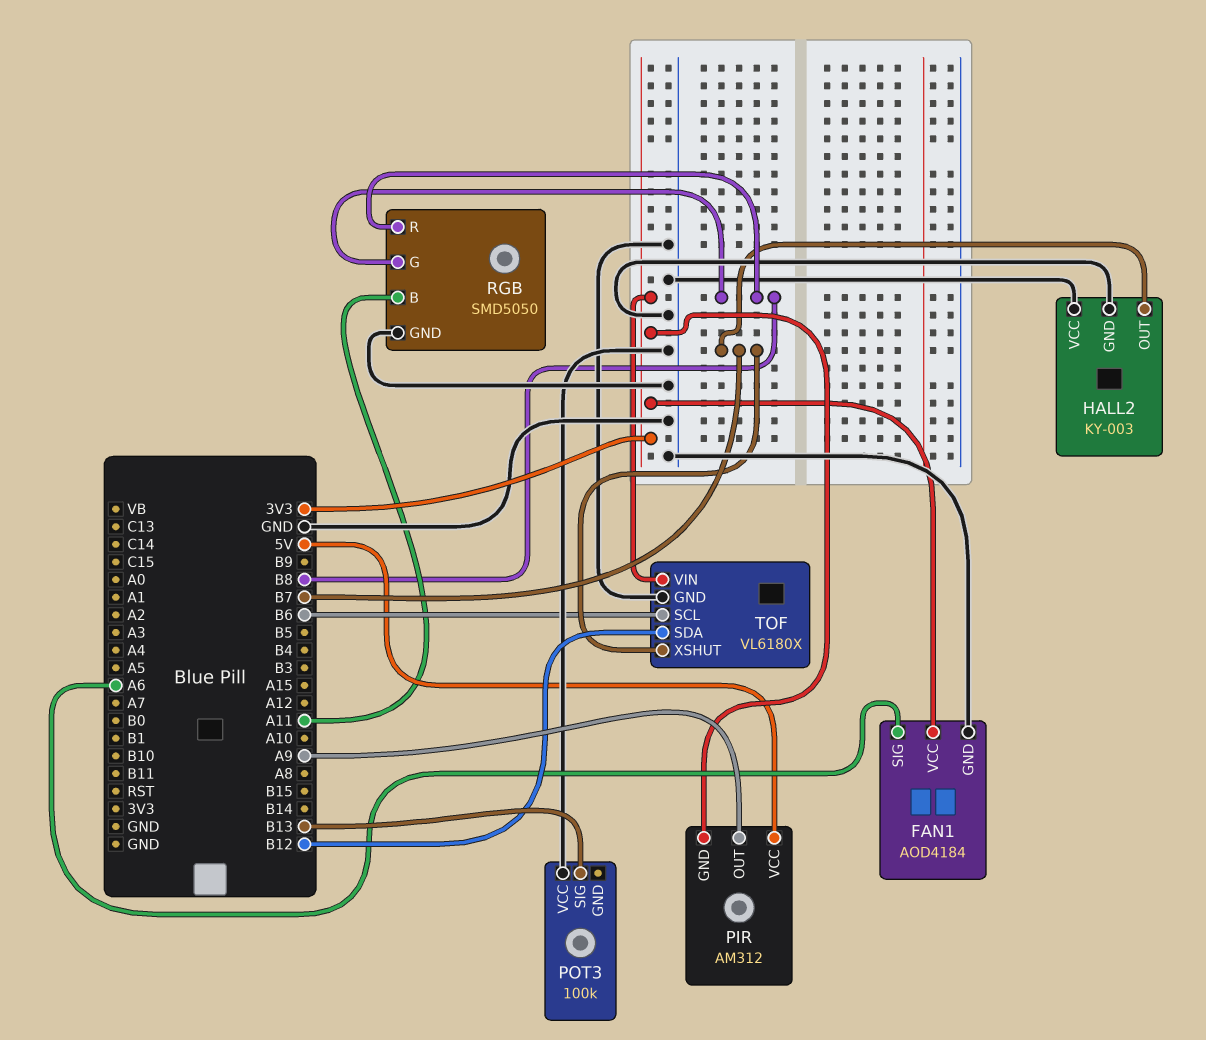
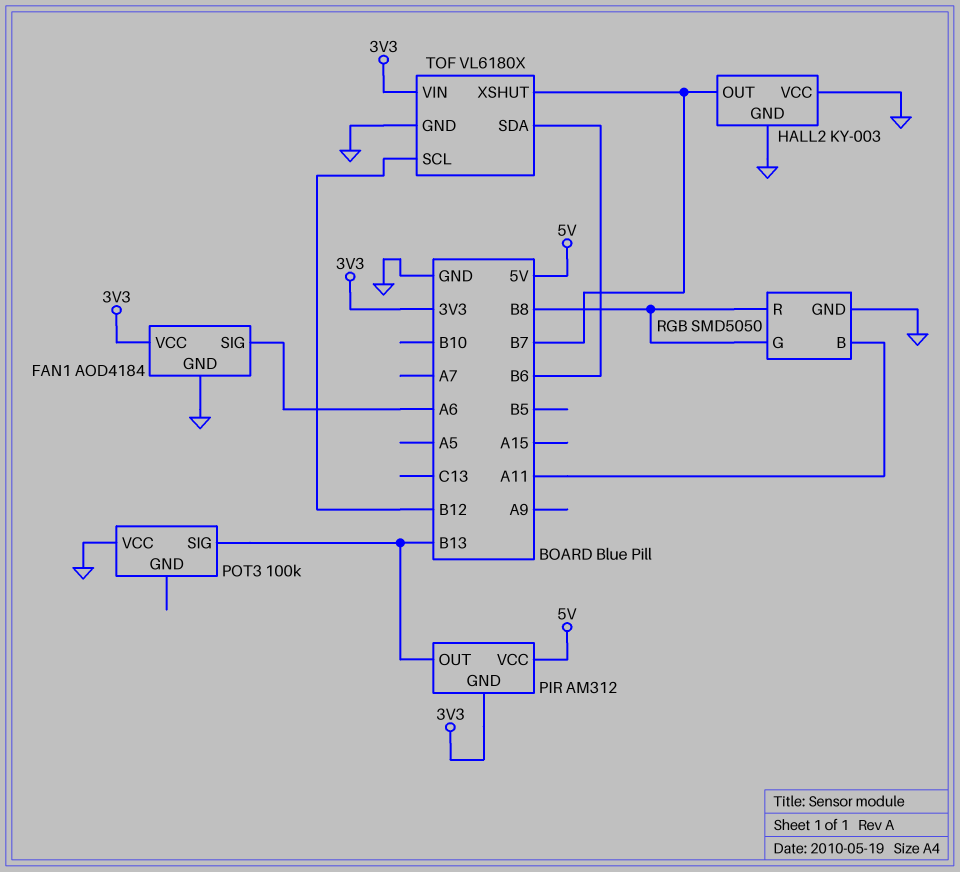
PIR pin OUT: A9 -> B13
TOF pin SCL: B6 -> B12
TOF pin SDA: B12 -> B6

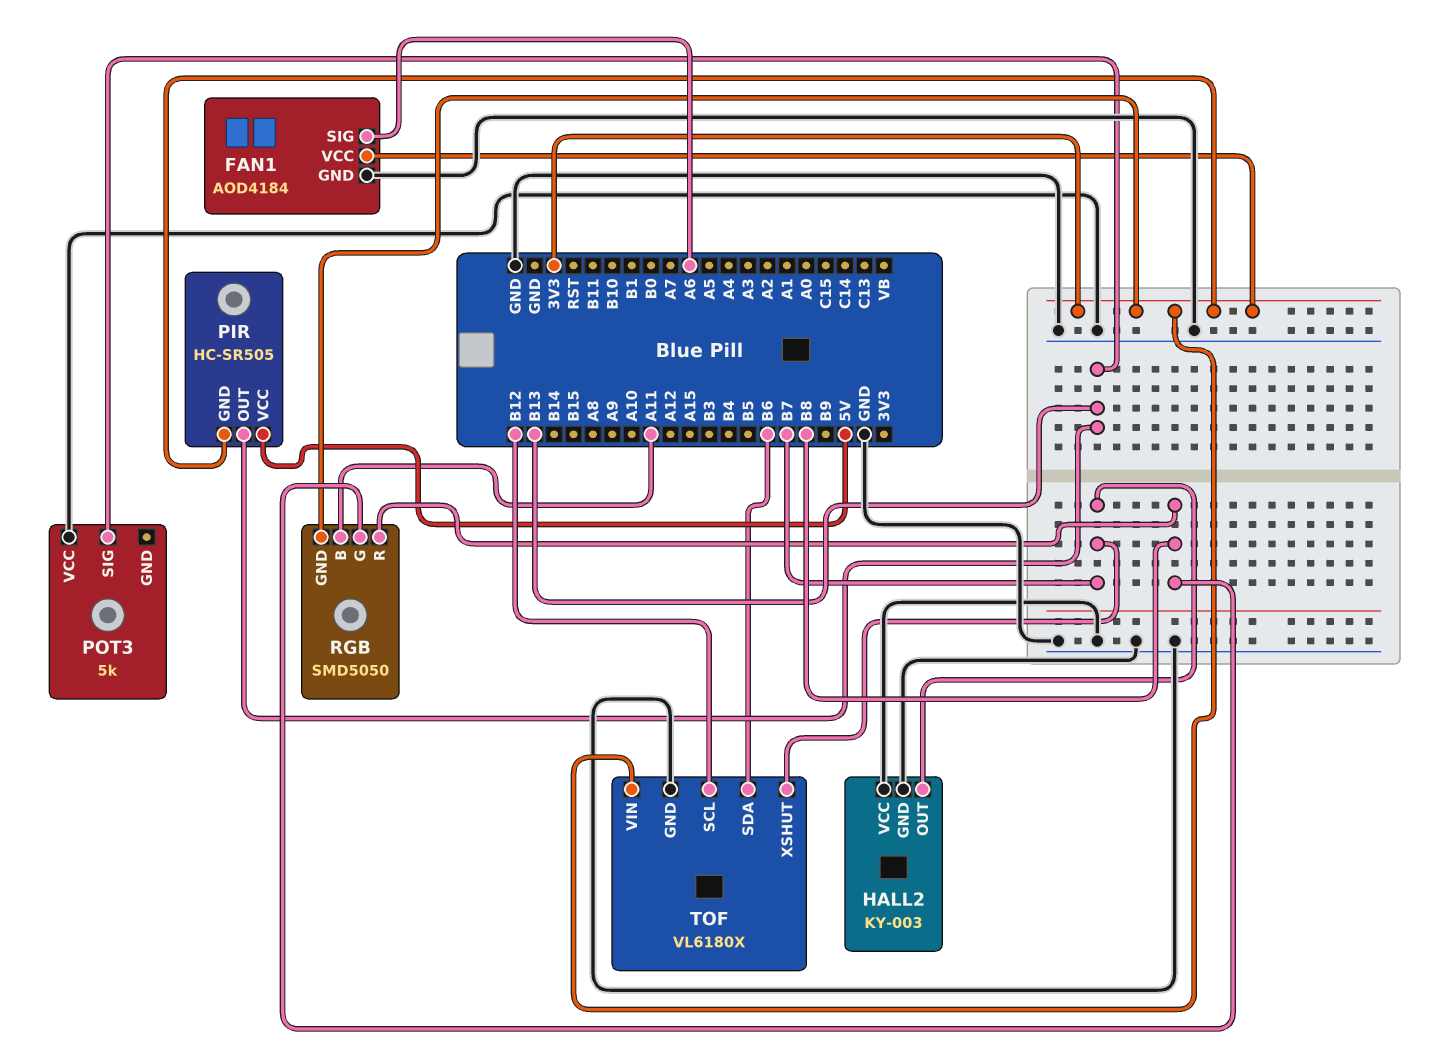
PIR: AM312 -> HC-SR505
POT3: 100k -> 5k
RGB pin GND: GND -> 3V3

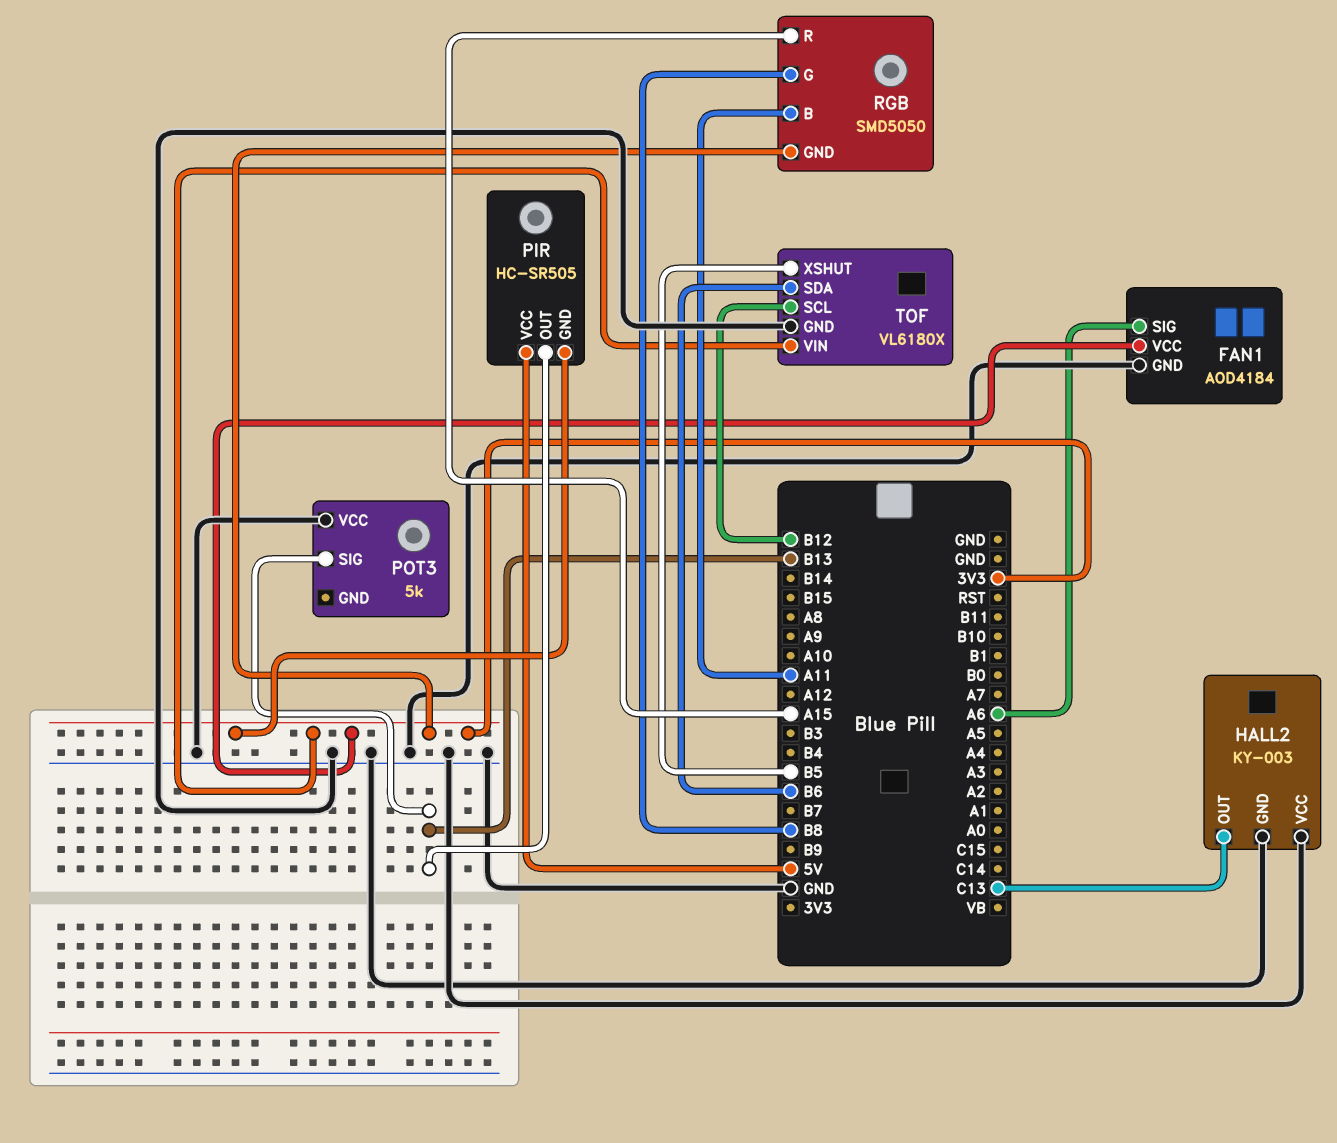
HALL2 pin OUT: B7 -> C13
RGB pin R: B8 -> A15
TOF pin XSHUT: B7 -> B5

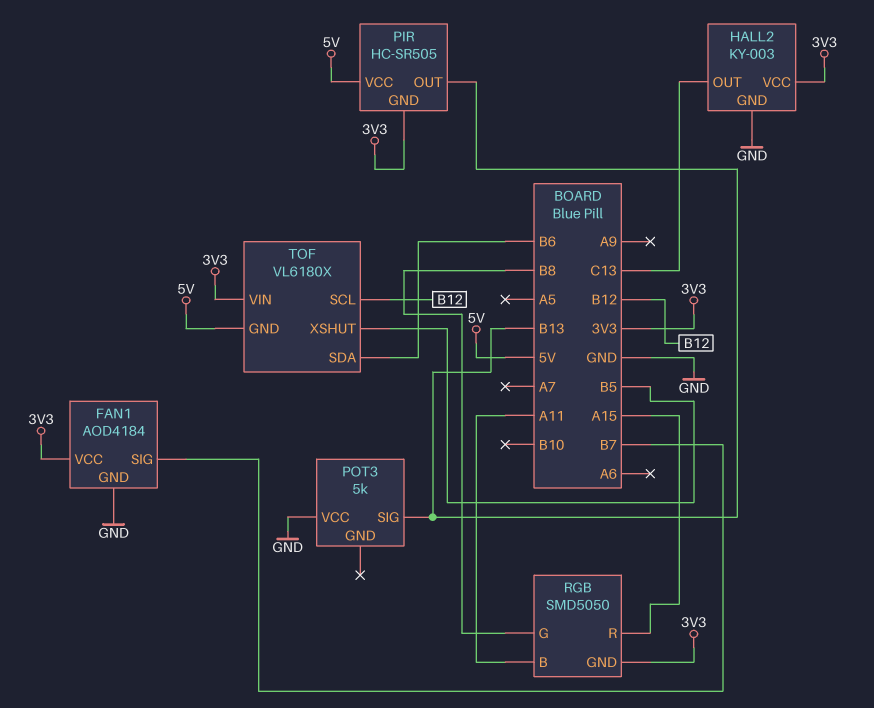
FAN1 pin SIG: A6 -> B7
HALL2 pin VCC: GND -> 3V3
TOF pin GND: GND -> 5V

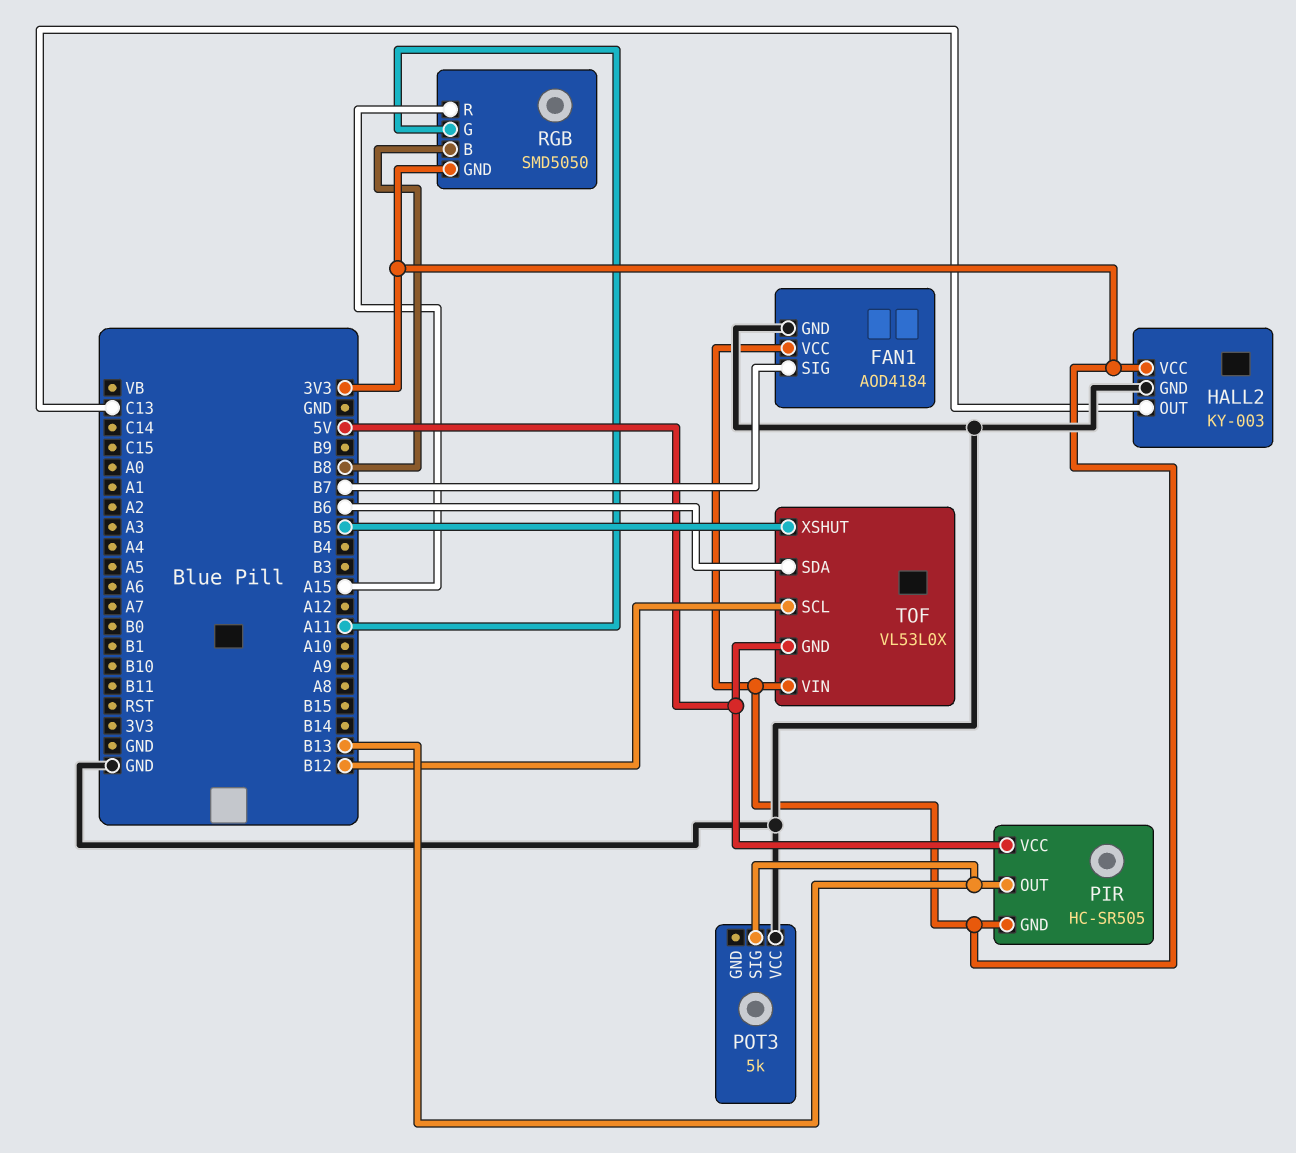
RGB pin B: A11 -> B8
RGB pin G: B8 -> A11
TOF: VL6180X -> VL53L0X

